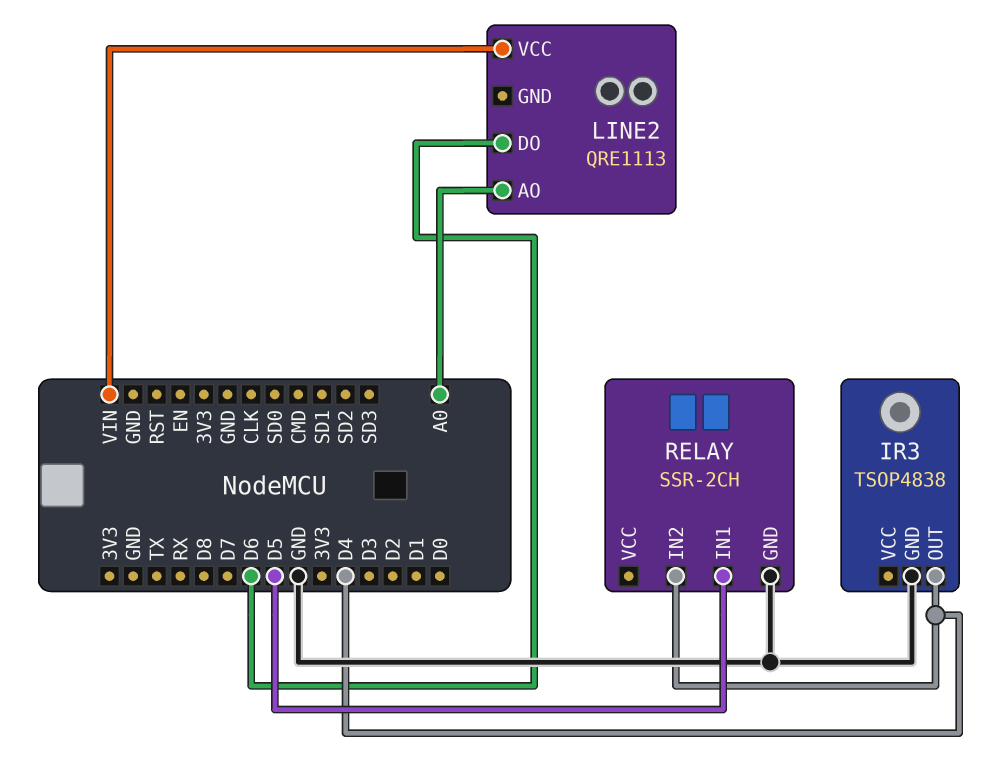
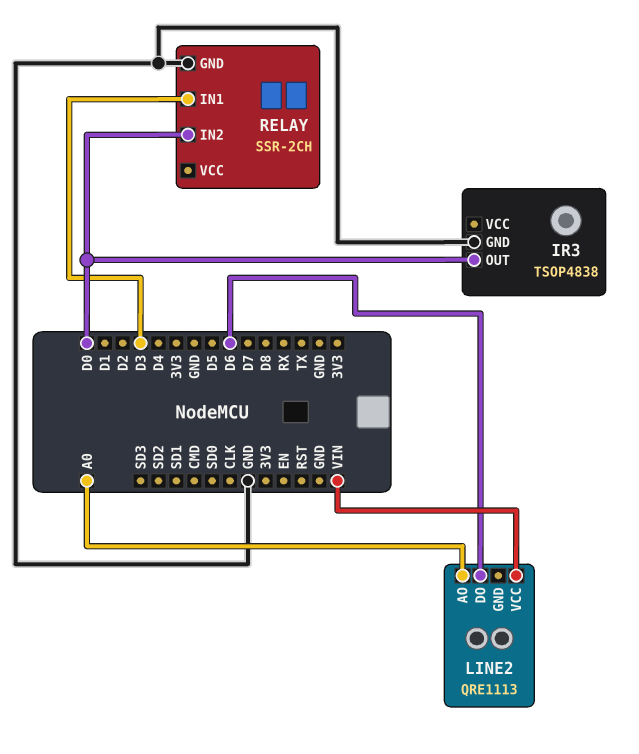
IR3 pin OUT: D4 -> D0
RELAY pin IN1: D5 -> D3
RELAY pin IN2: D4 -> D0

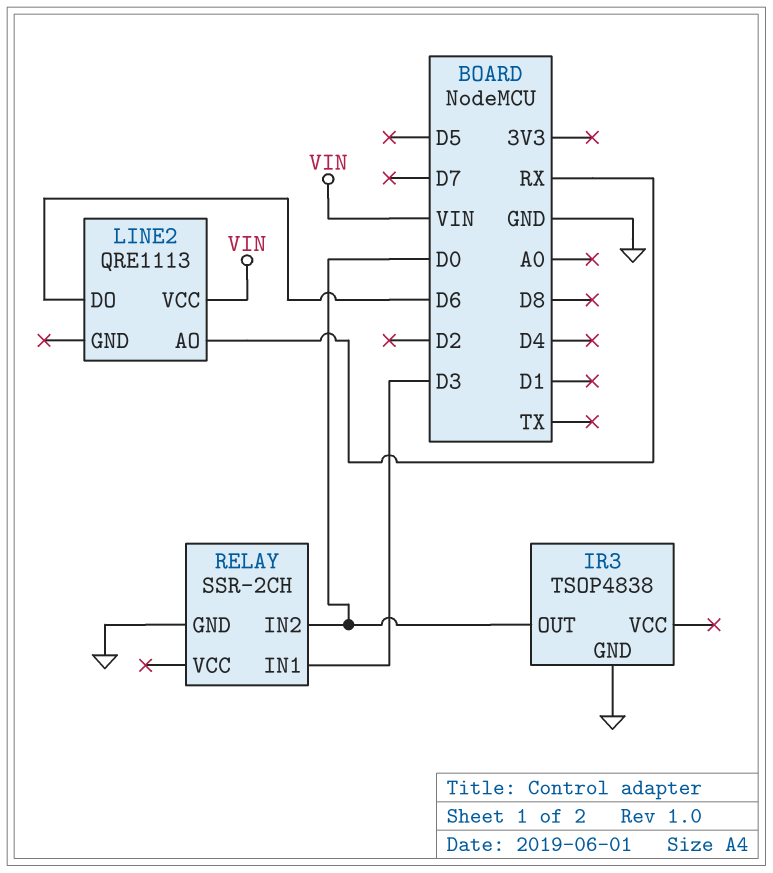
LINE2 pin AO: A0 -> RX

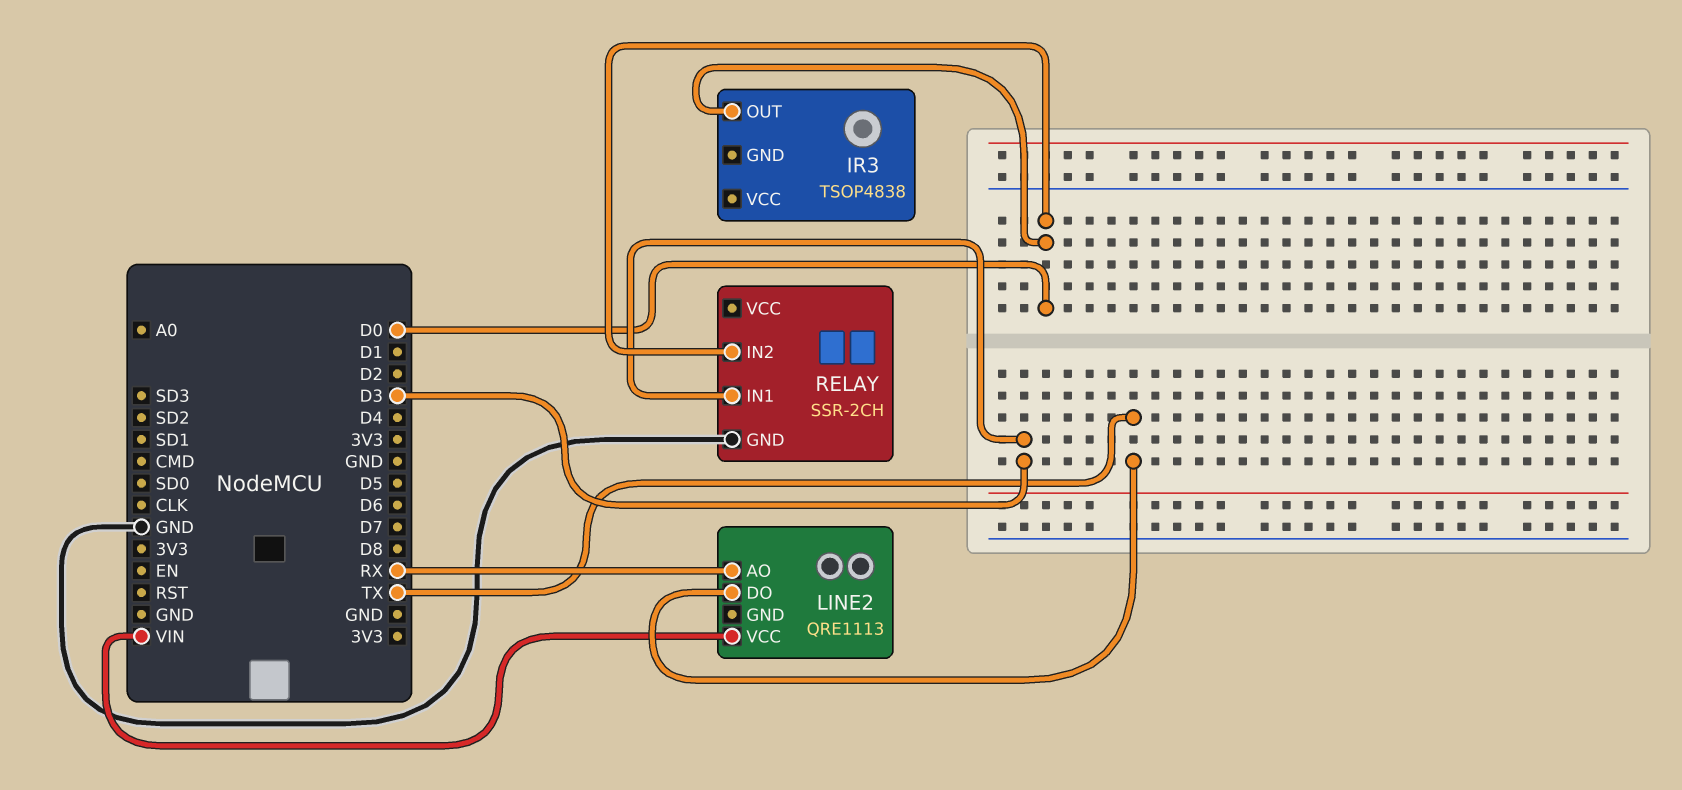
IR3 pin GND: GND -> none
LINE2 pin DO: D6 -> TX

